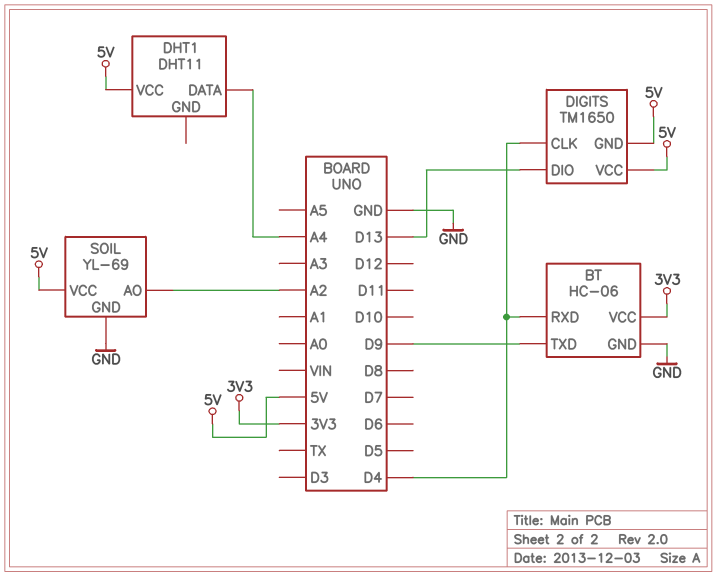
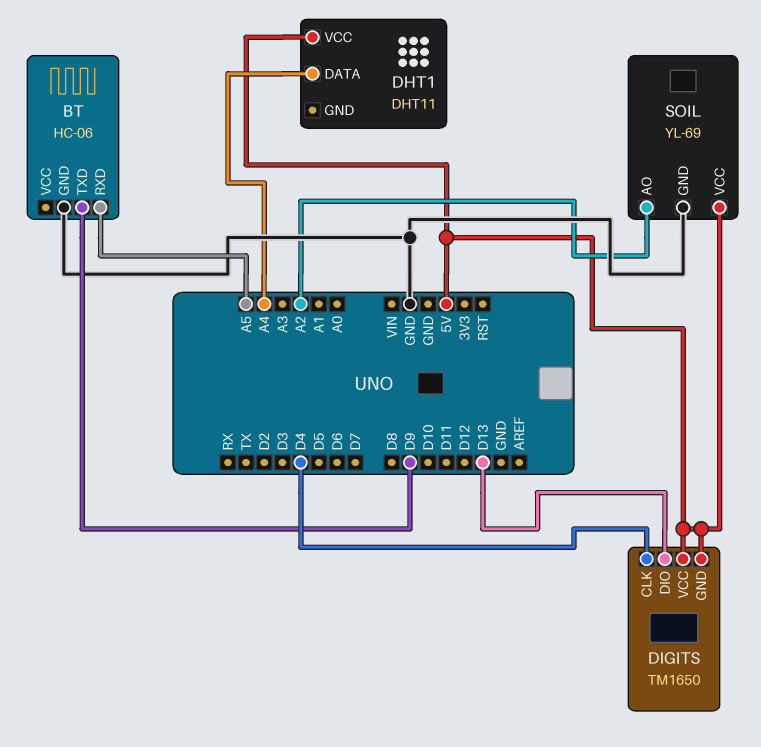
BT pin RXD: D4 -> A5
BT pin VCC: 3V3 -> none

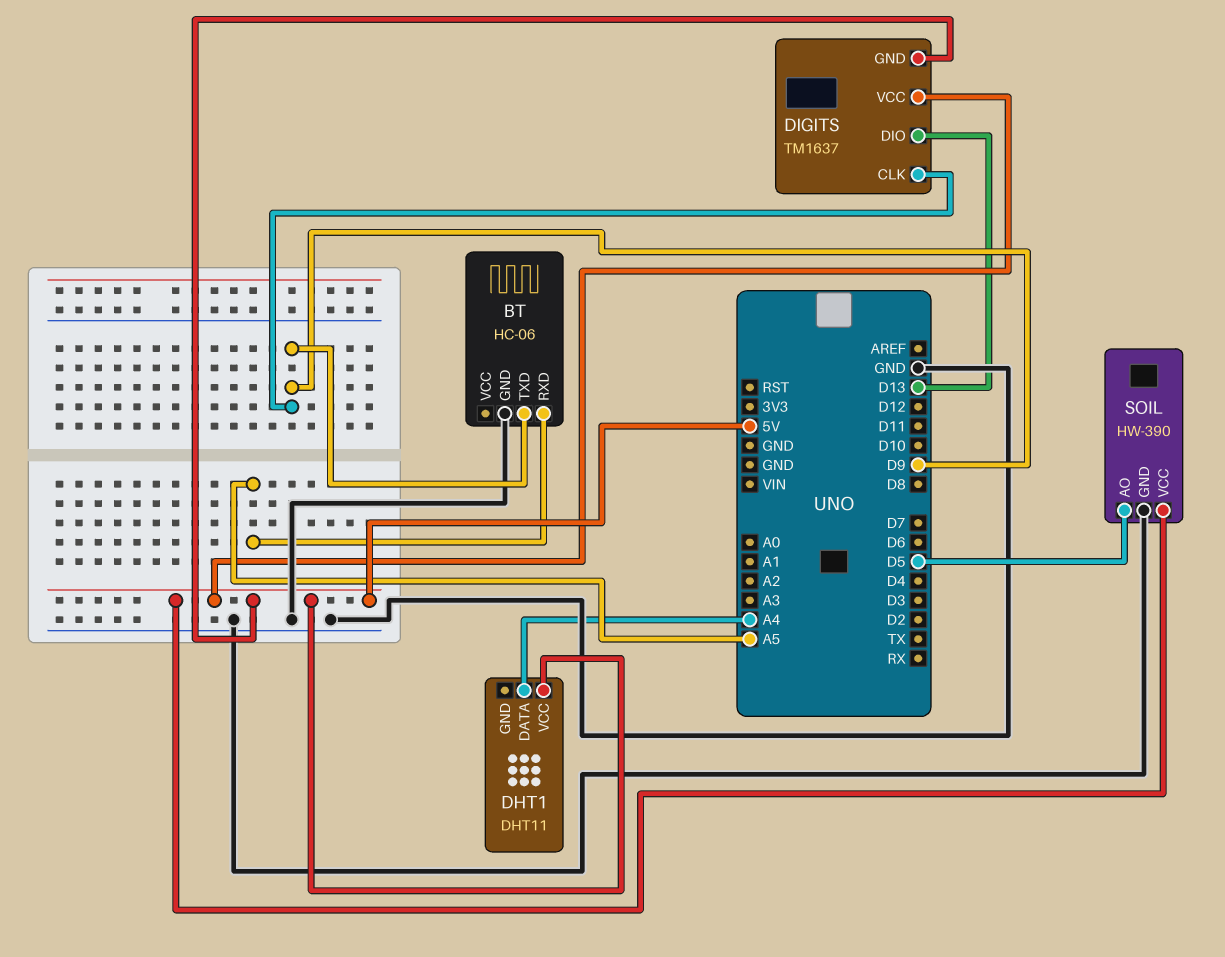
DIGITS: TM1650 -> TM1637
DIGITS pin CLK: D4 -> D9
SOIL: YL-69 -> HW-390
SOIL pin AO: A2 -> D5

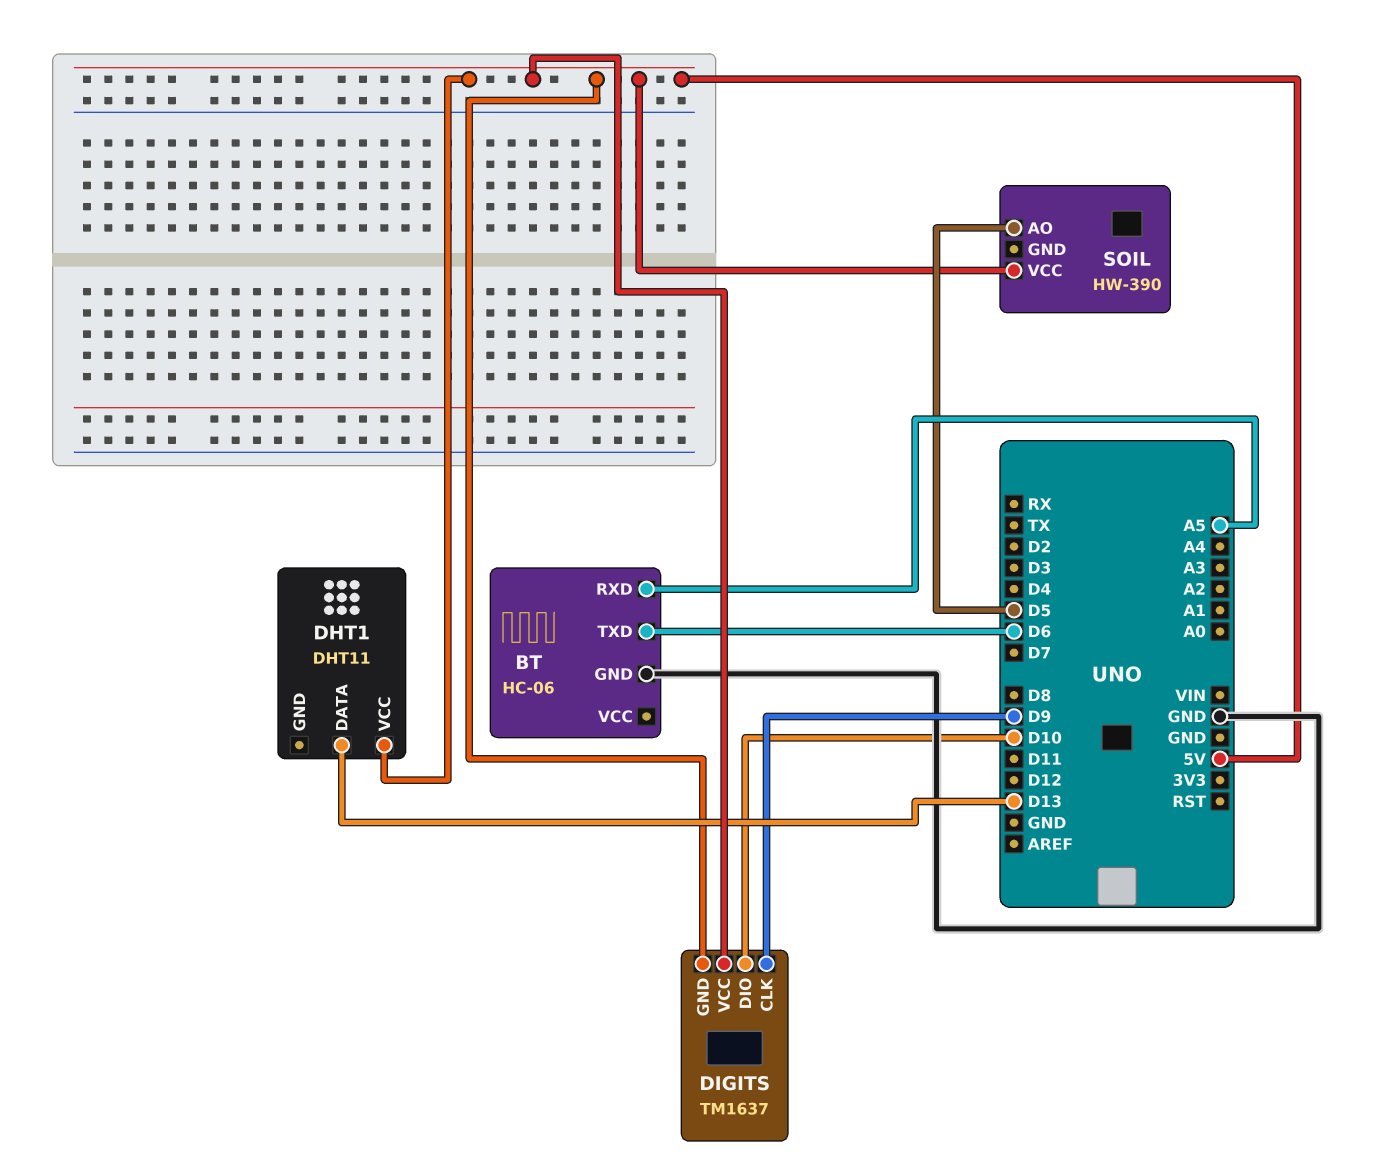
BT pin TXD: D9 -> D6
DHT1 pin DATA: A4 -> D13
DIGITS pin DIO: D13 -> D10
SOIL pin GND: GND -> none

